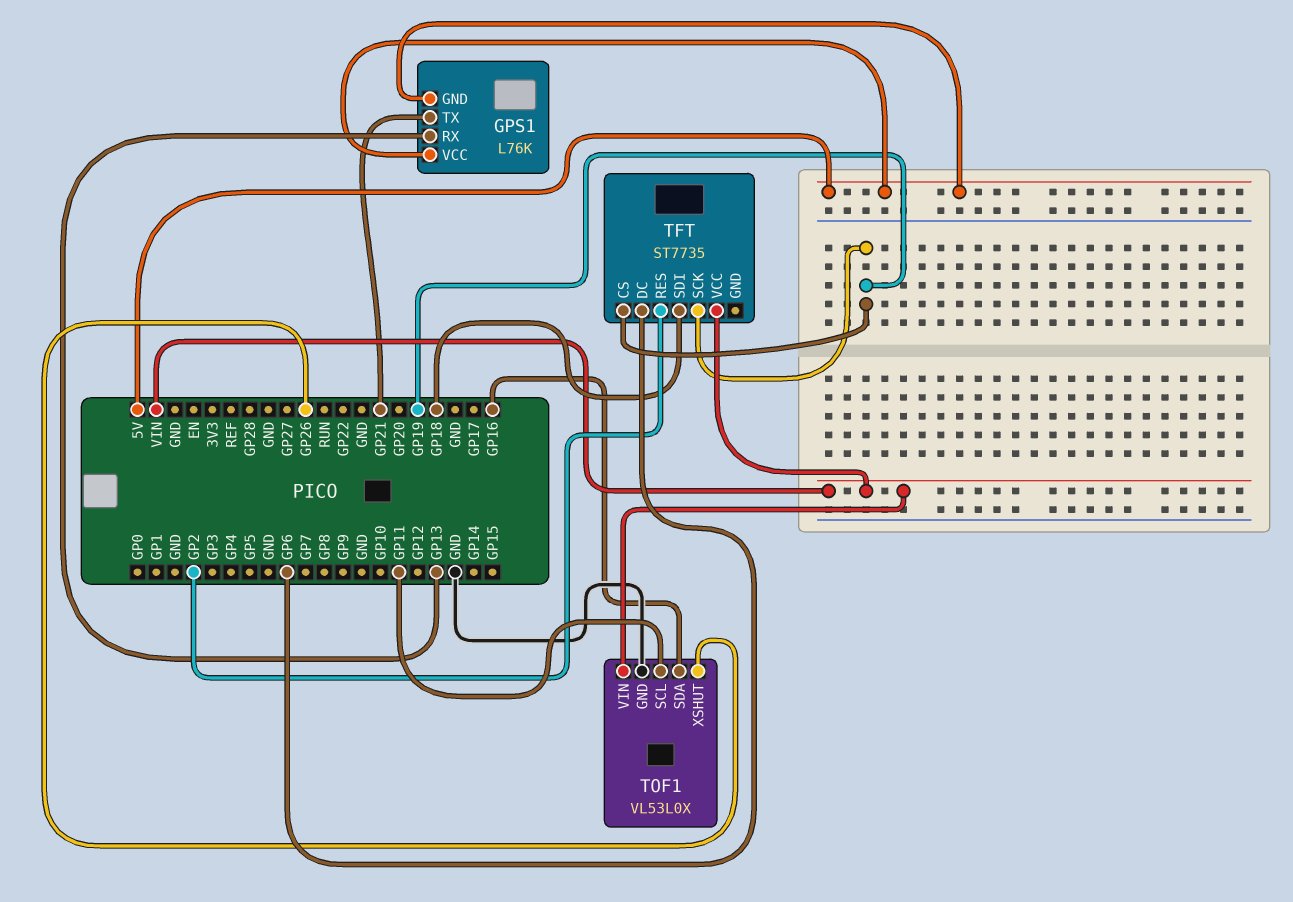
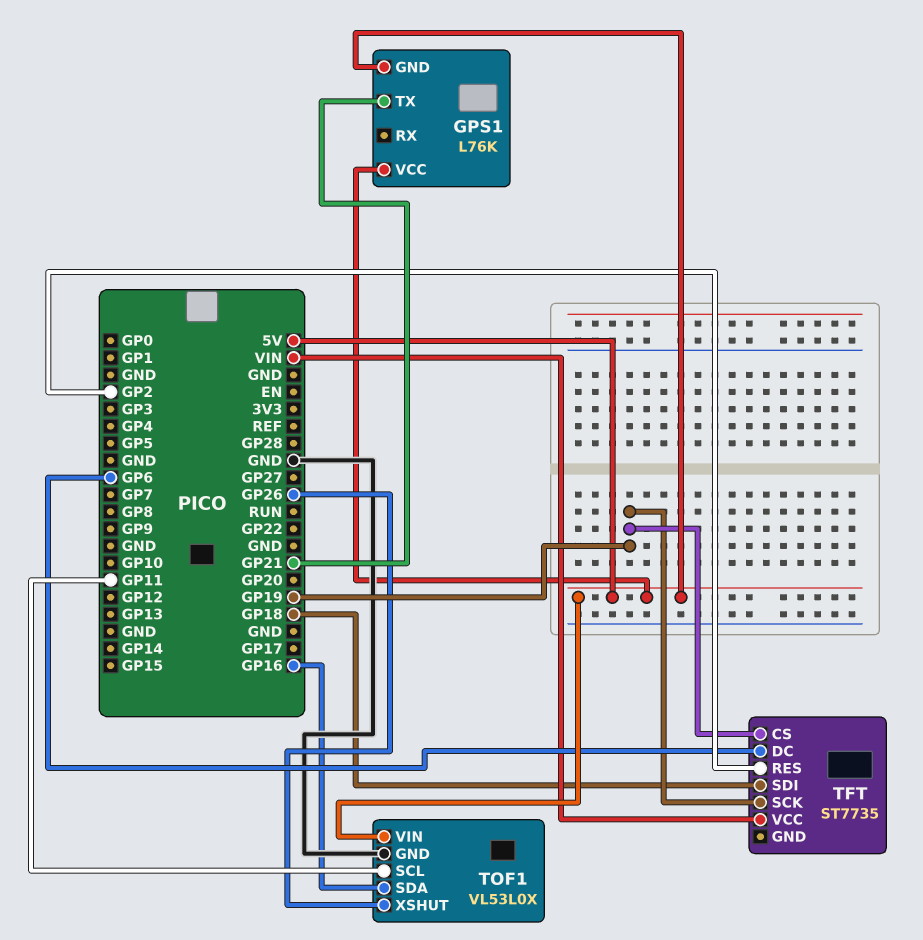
GPS1 pin RX: GP13 -> none
TOF1 pin VIN: VIN -> 5V

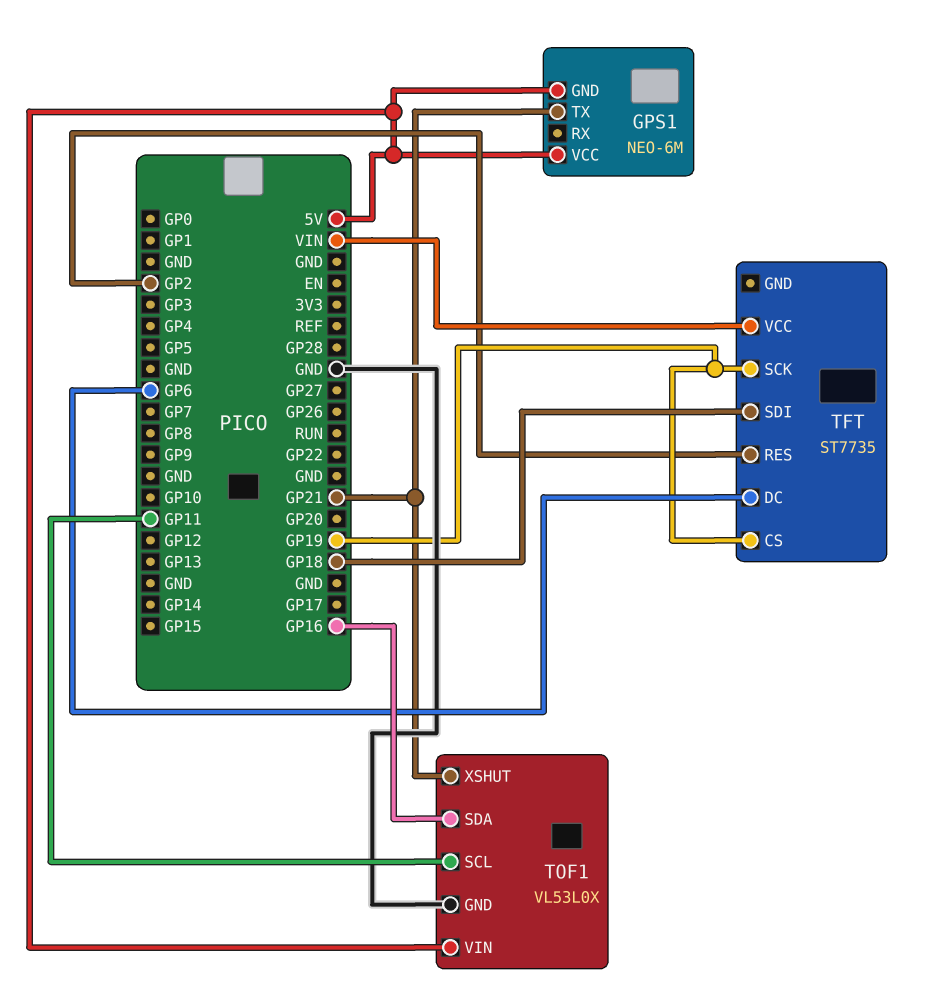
GPS1: L76K -> NEO-6M
TOF1 pin XSHUT: GP26 -> GP21

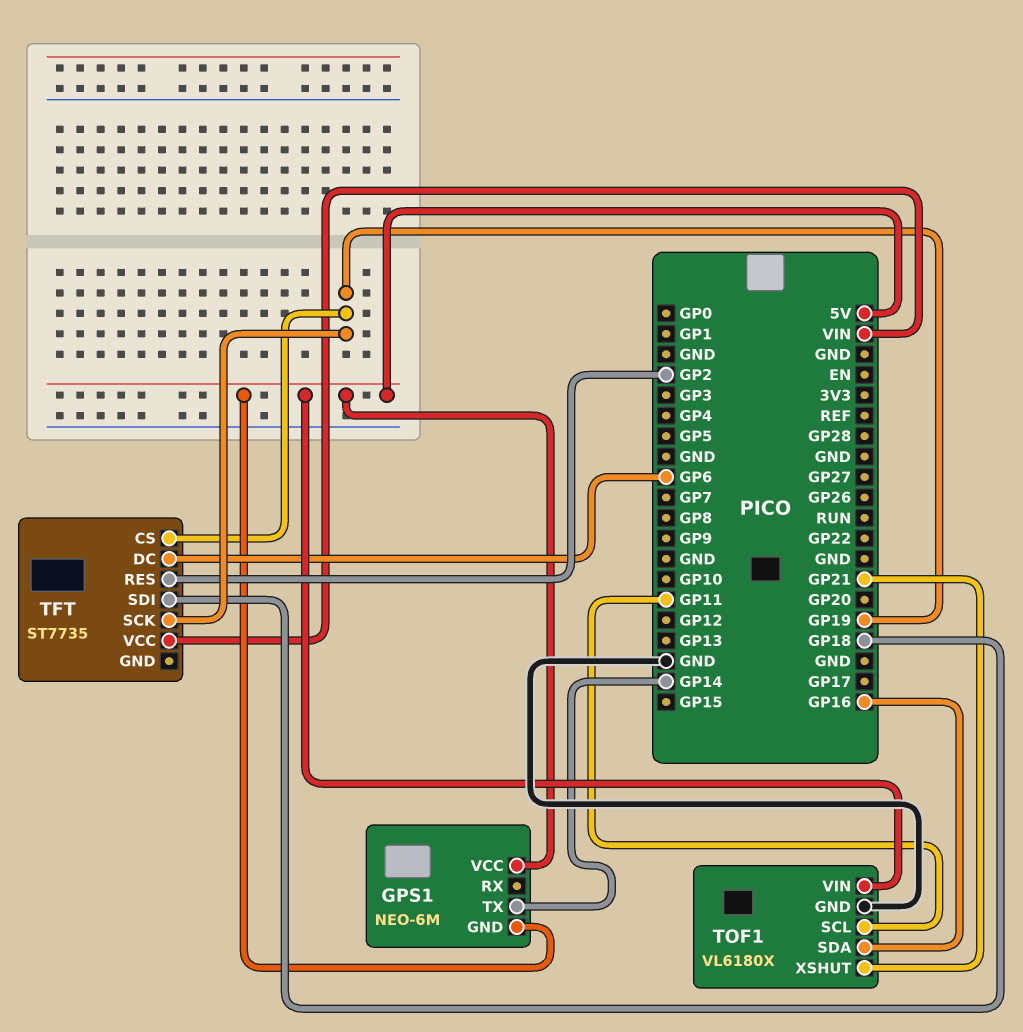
GPS1 pin TX: GP21 -> GP14
TOF1: VL53L0X -> VL6180X

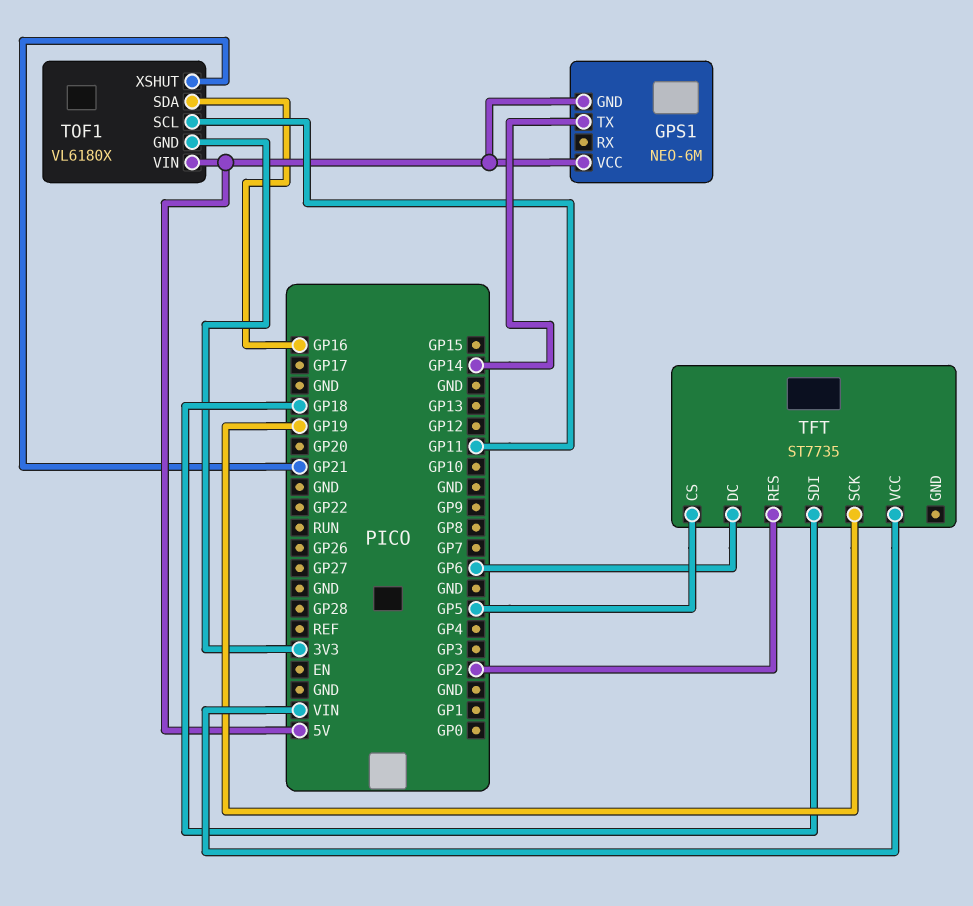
TFT pin CS: GP19 -> GP5
TOF1 pin GND: GND -> 3V3

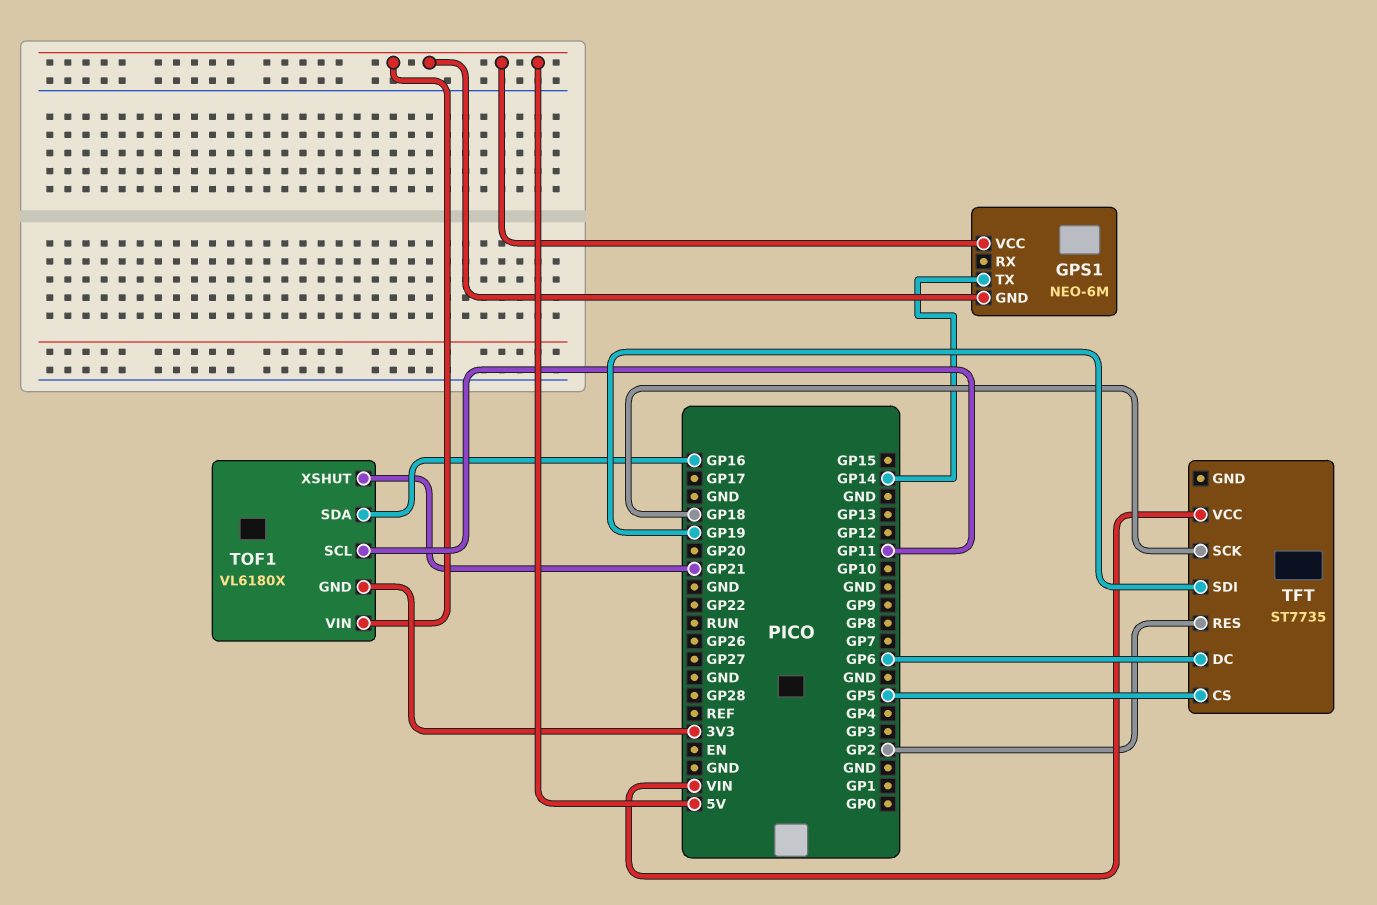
TFT pin SCK: GP19 -> GP18
TFT pin SDI: GP18 -> GP19

